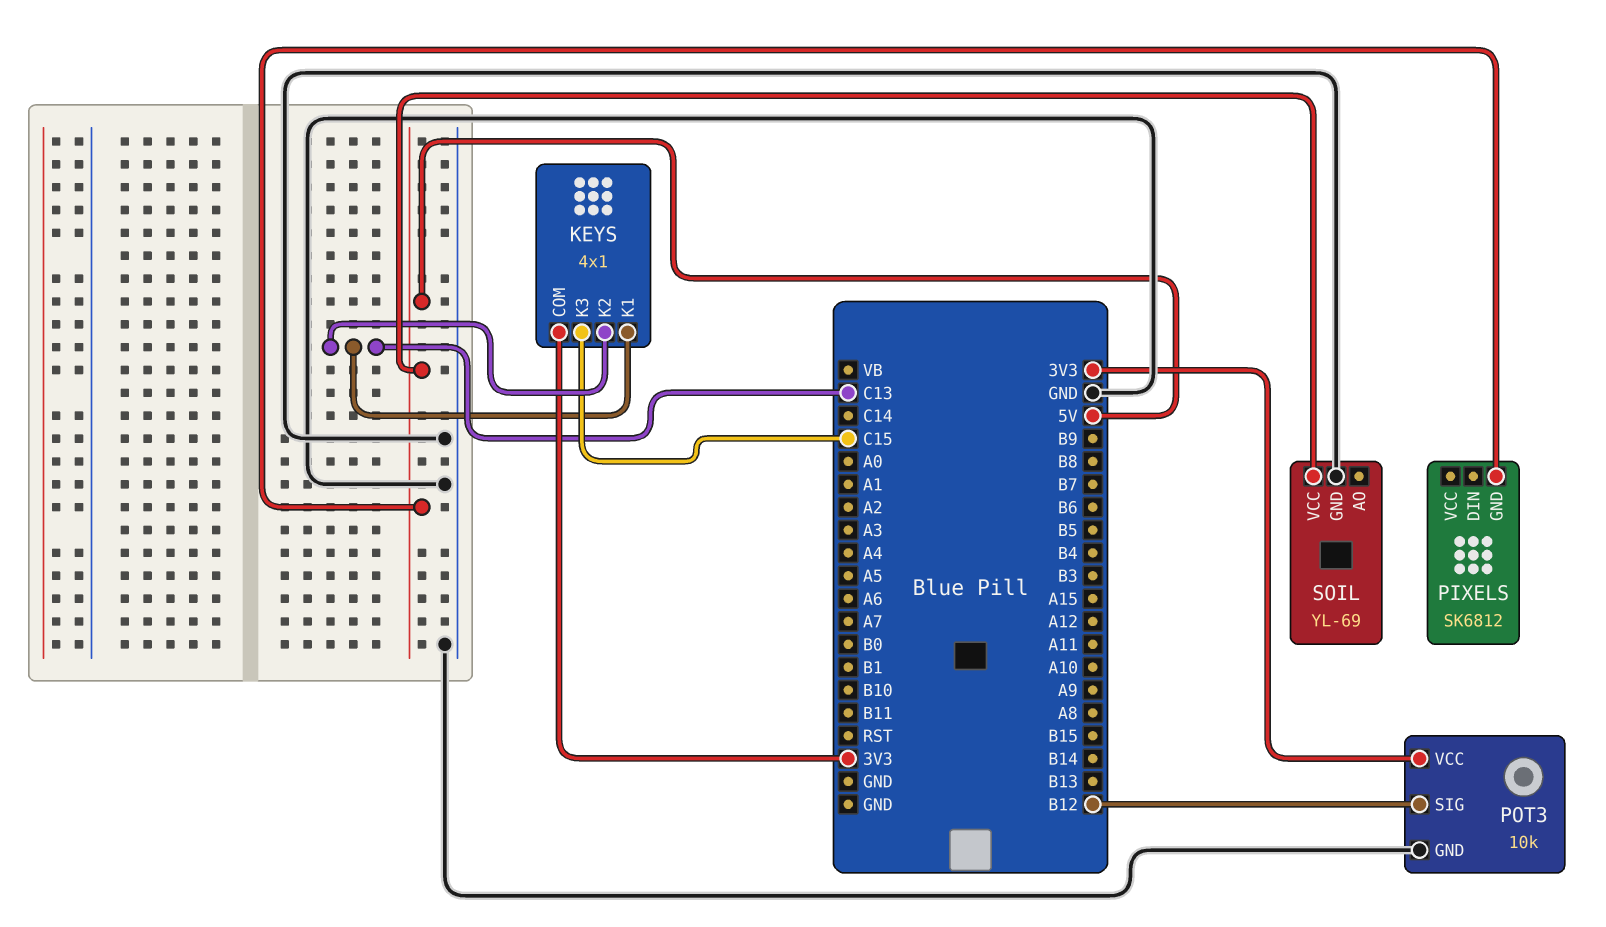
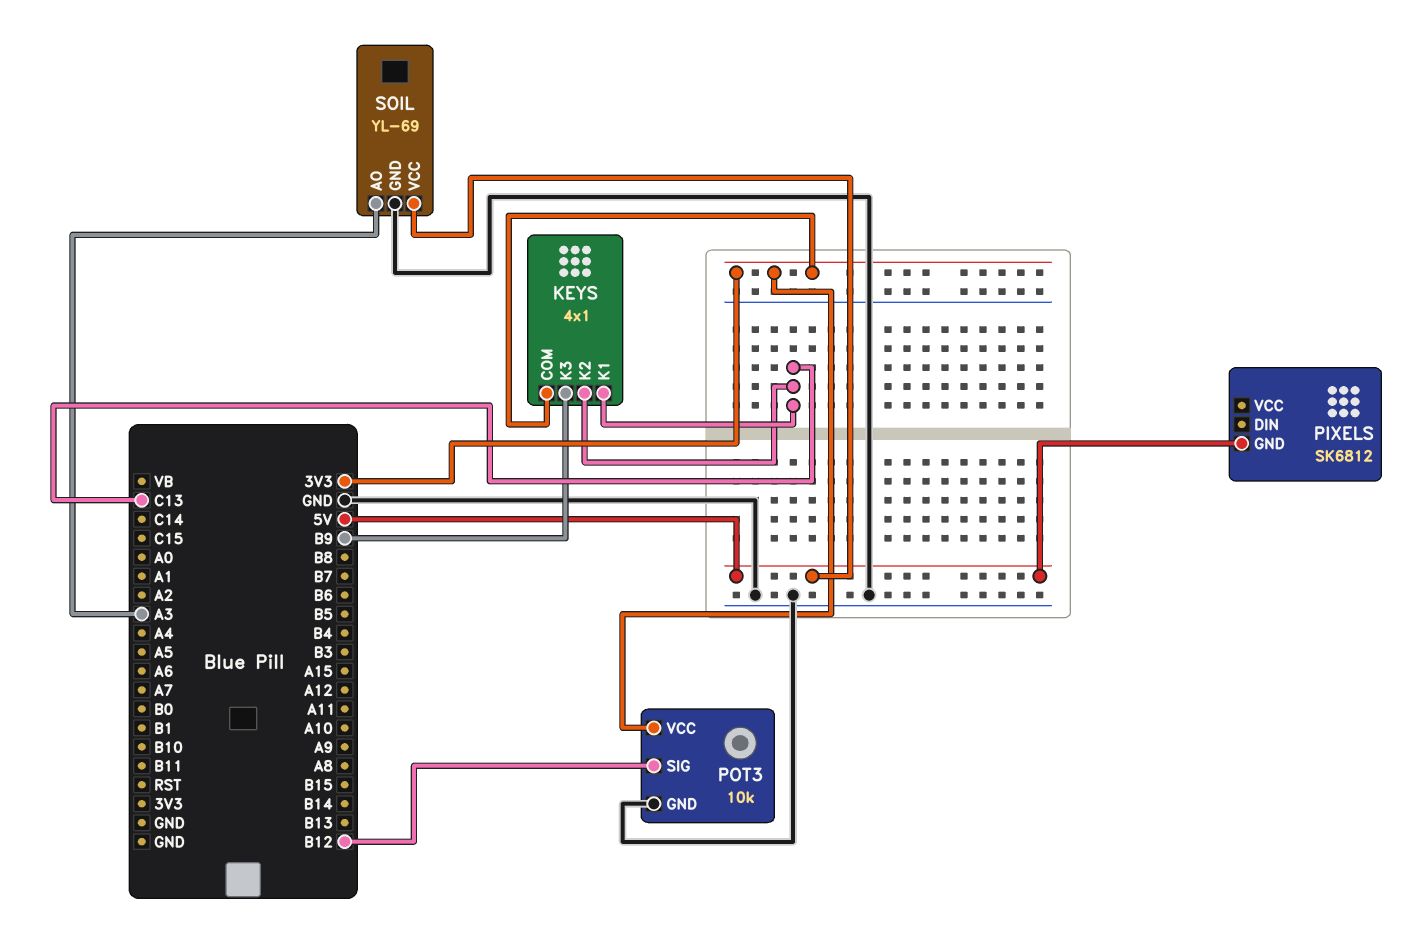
KEYS pin K3: C15 -> B9
SOIL pin AO: none -> A3

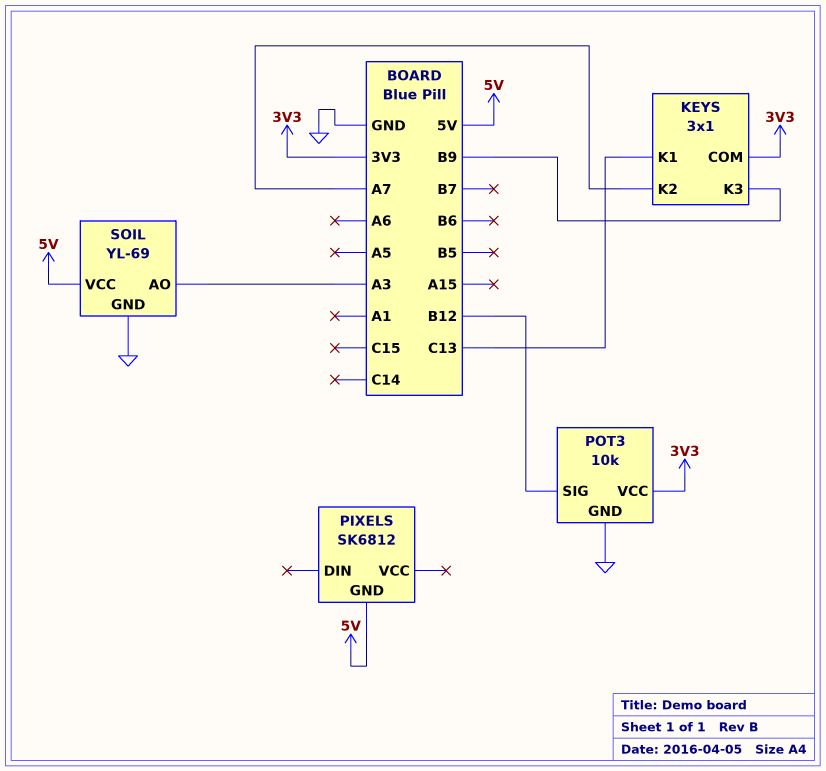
KEYS: 4x1 -> 3x1
KEYS pin K2: C13 -> A7

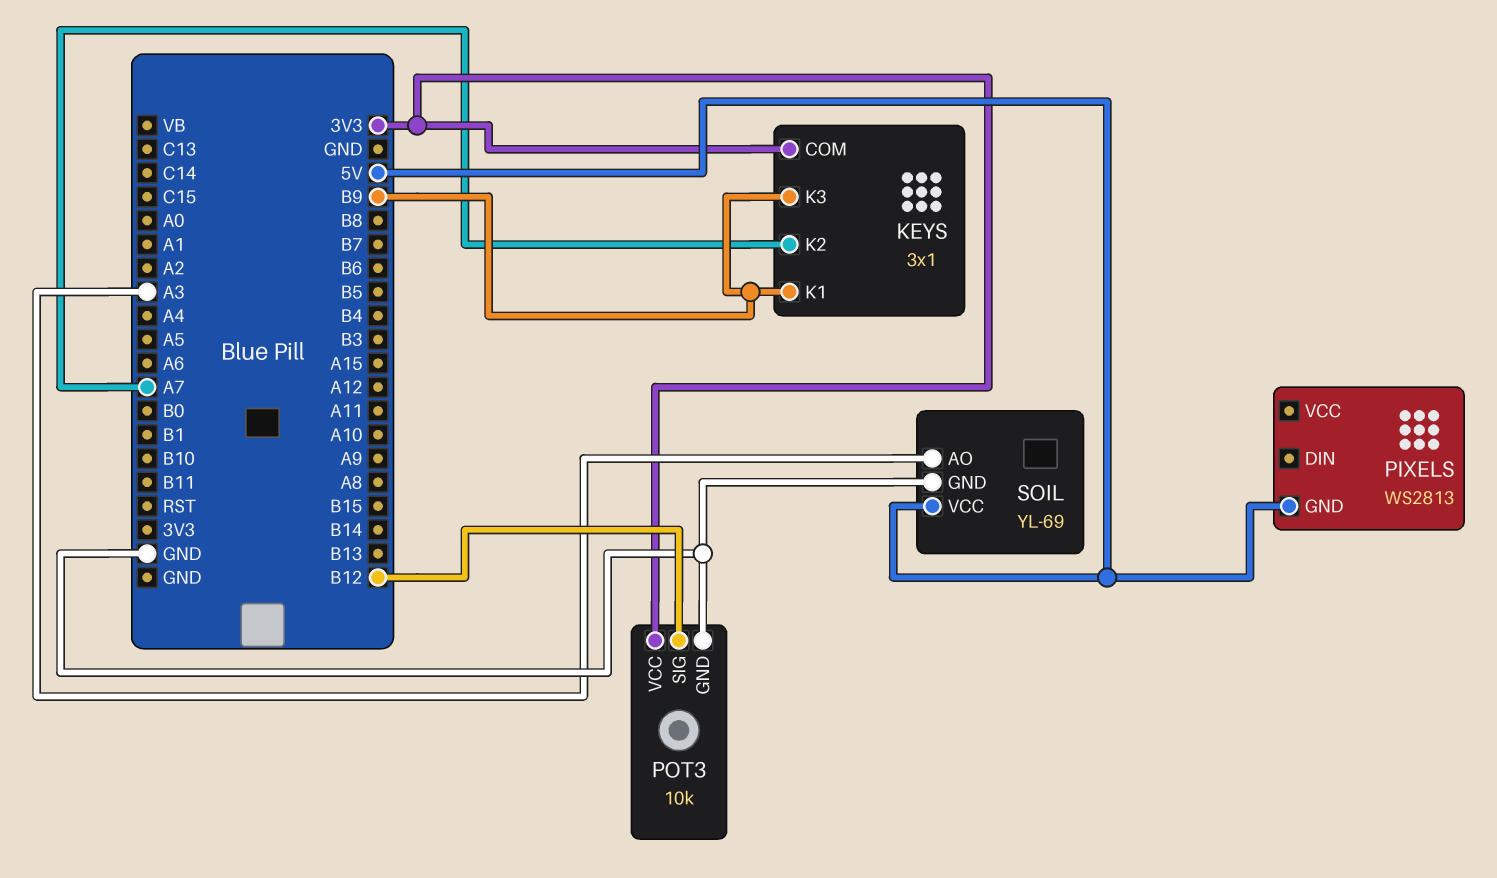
KEYS pin K1: C13 -> B9
PIXELS: SK6812 -> WS2813

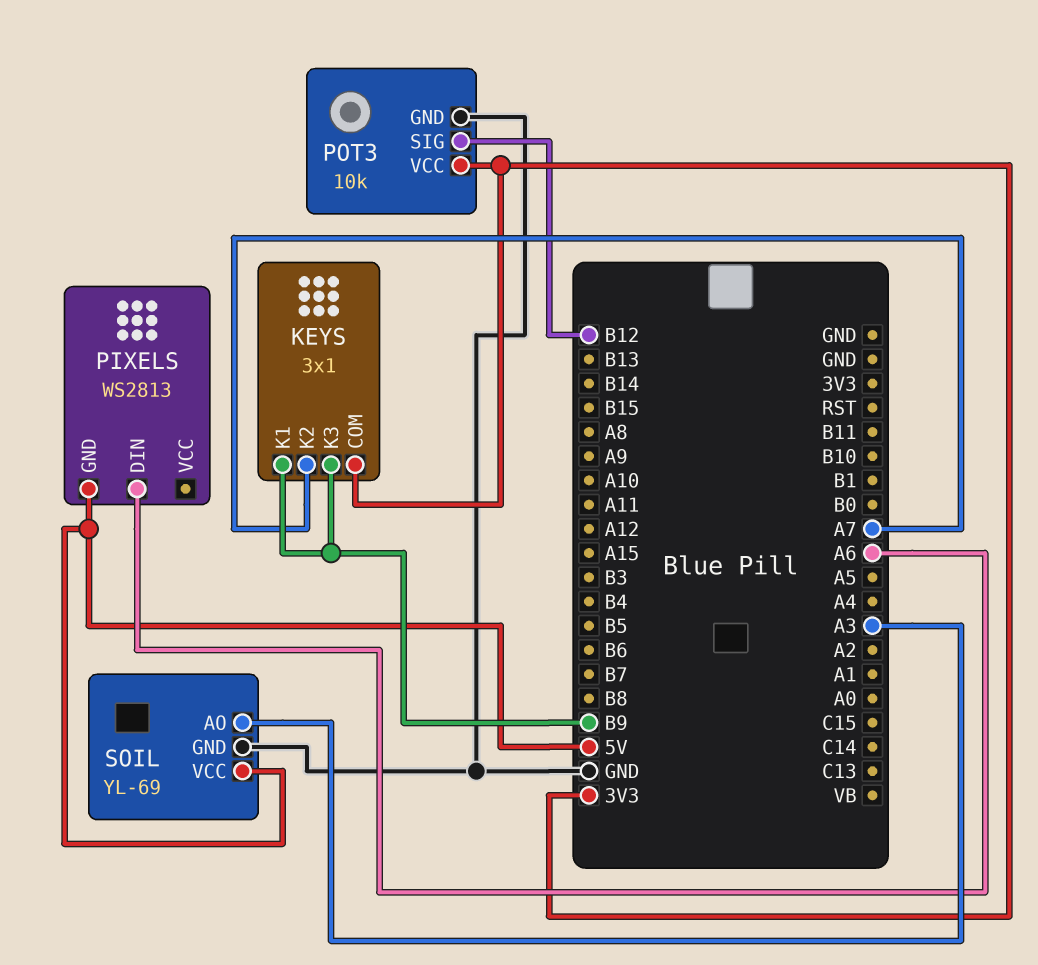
PIXELS pin DIN: none -> A6

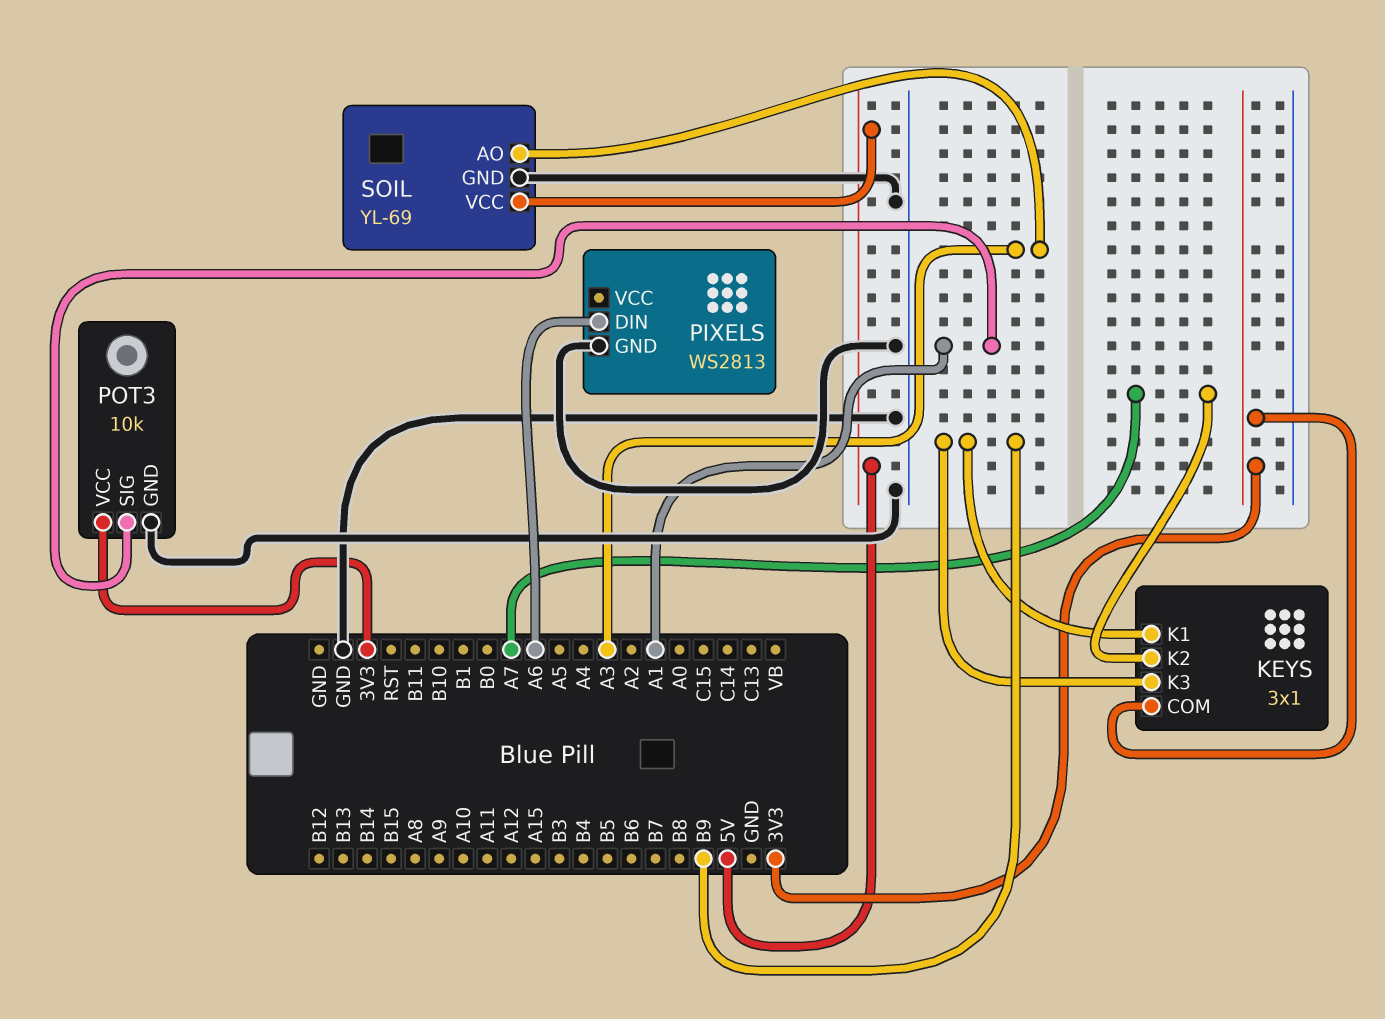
PIXELS pin GND: 5V -> GND
POT3 pin SIG: B12 -> A1

